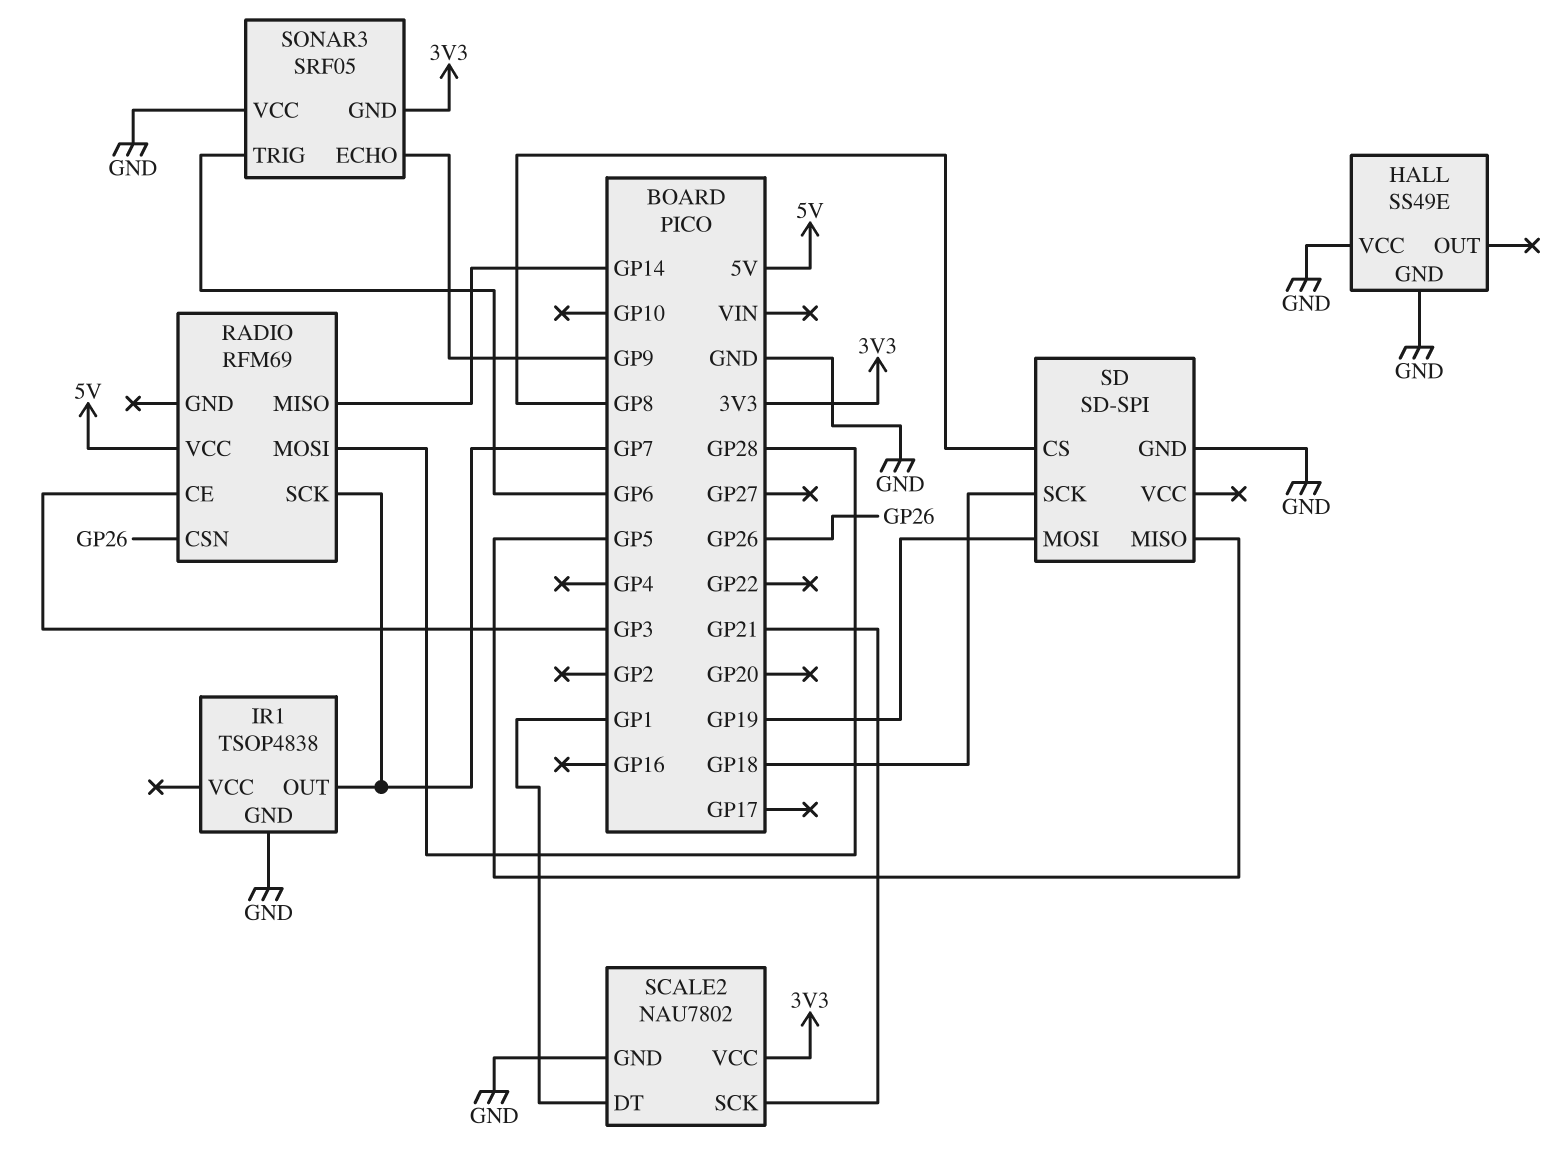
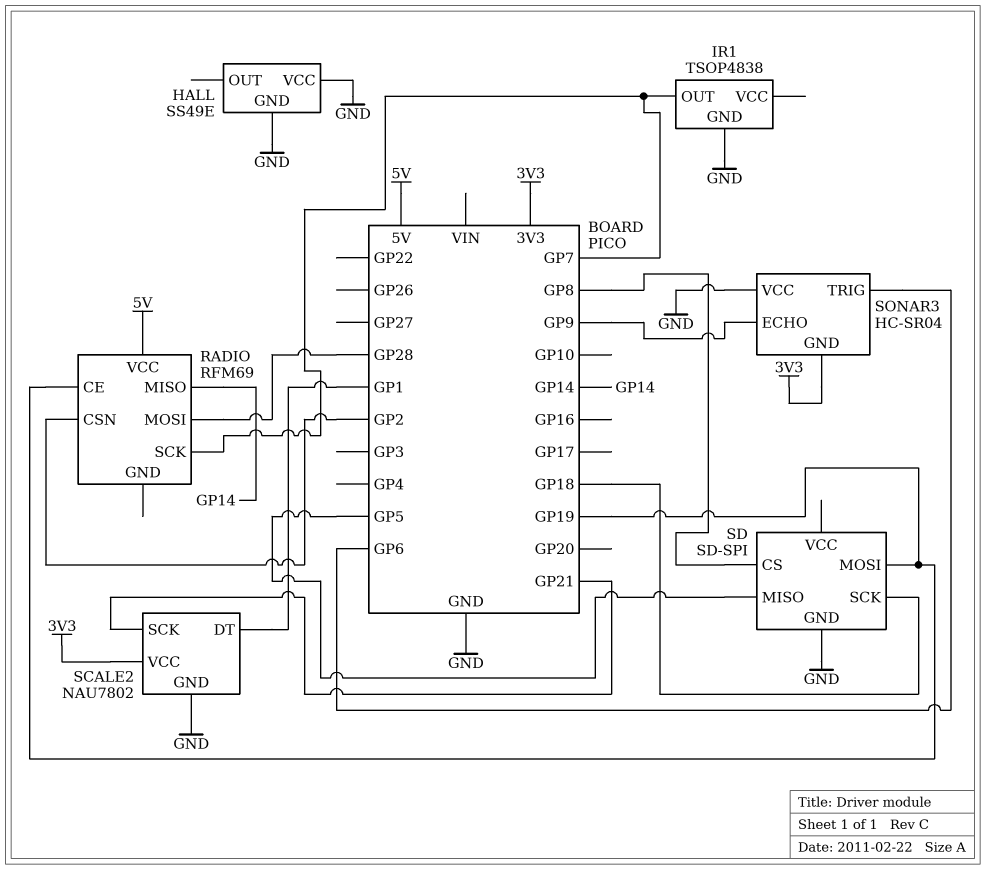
RADIO pin CE: GP3 -> GP19
RADIO pin CSN: GP26 -> GP2
SONAR3: SRF05 -> HC-SR04

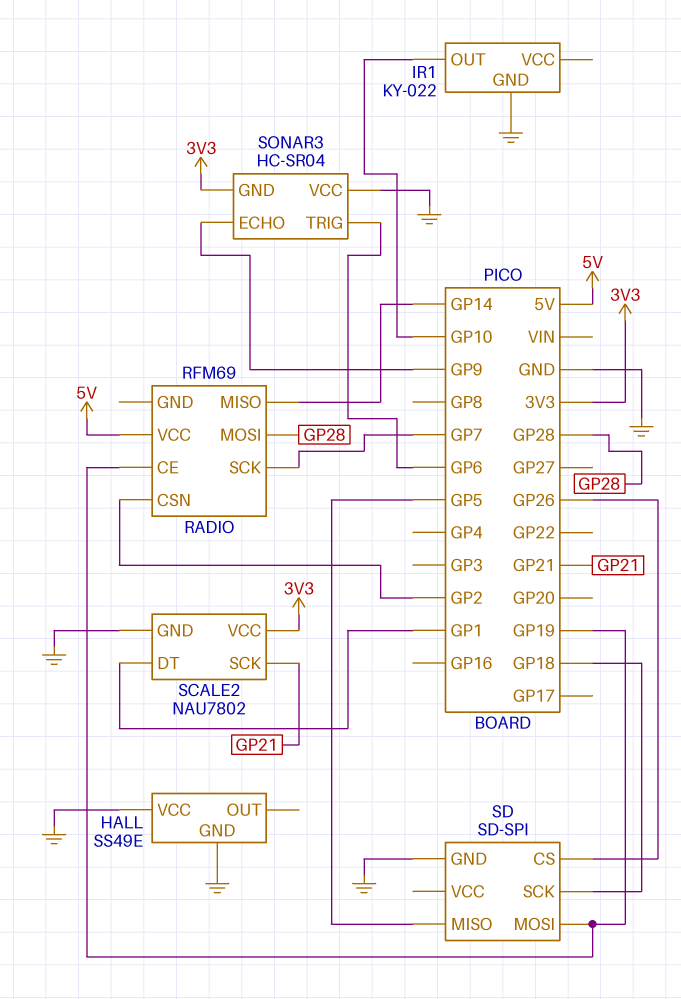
IR1: TSOP4838 -> KY-022
IR1 pin OUT: GP7 -> GP10
SD pin CS: GP8 -> GP26

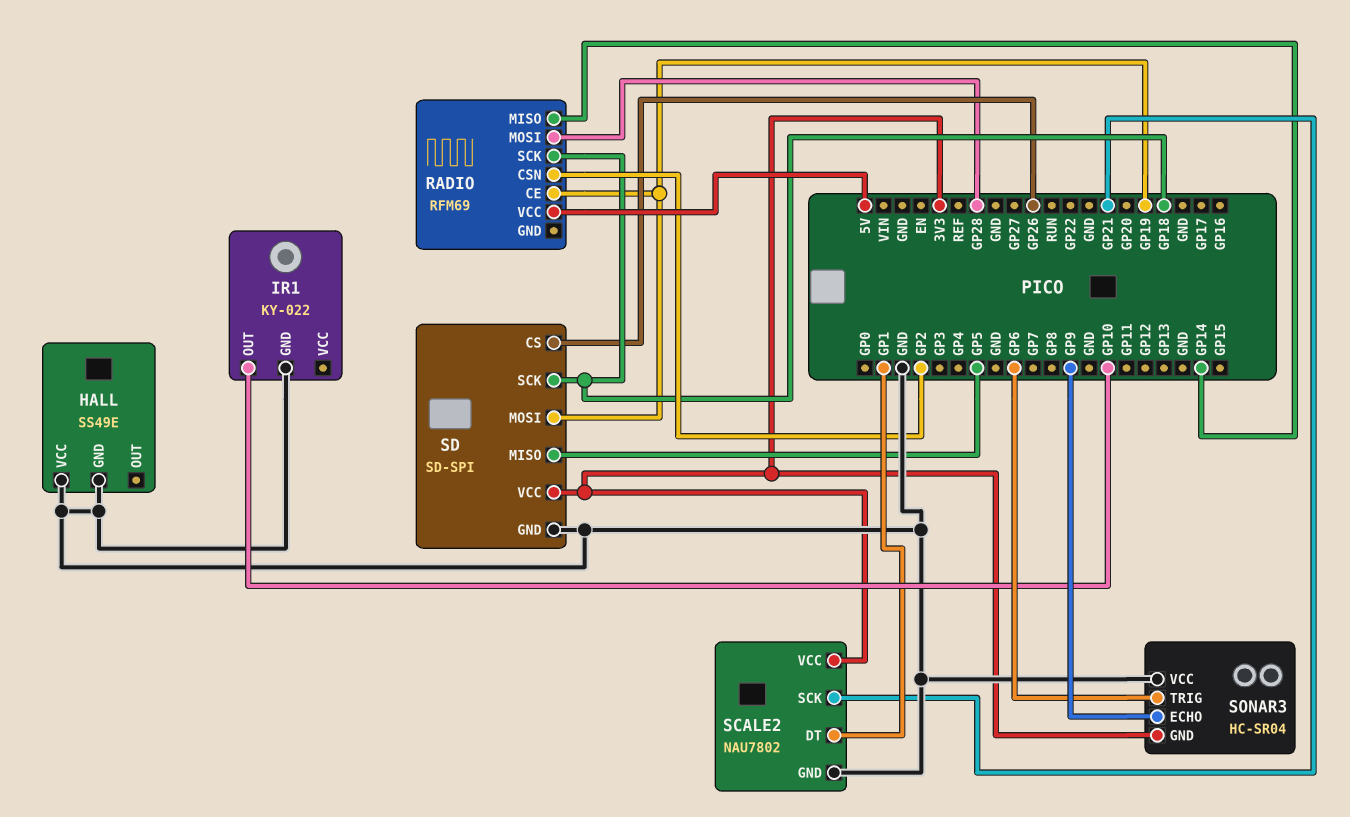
RADIO pin SCK: GP7 -> GP18
SD pin VCC: none -> 3V3

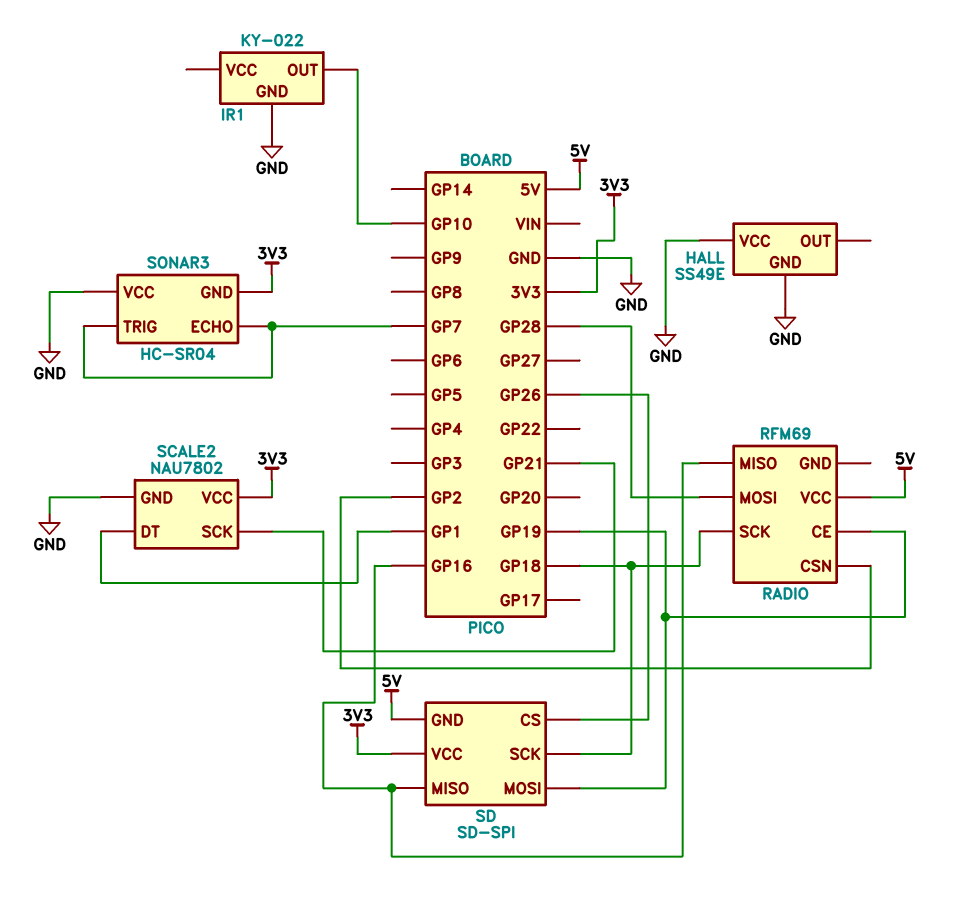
RADIO pin MISO: GP14 -> GP16
SD pin GND: GND -> 5V
SD pin MISO: GP5 -> GP16
SONAR3 pin ECHO: GP9 -> GP7
SONAR3 pin TRIG: GP6 -> GP7

